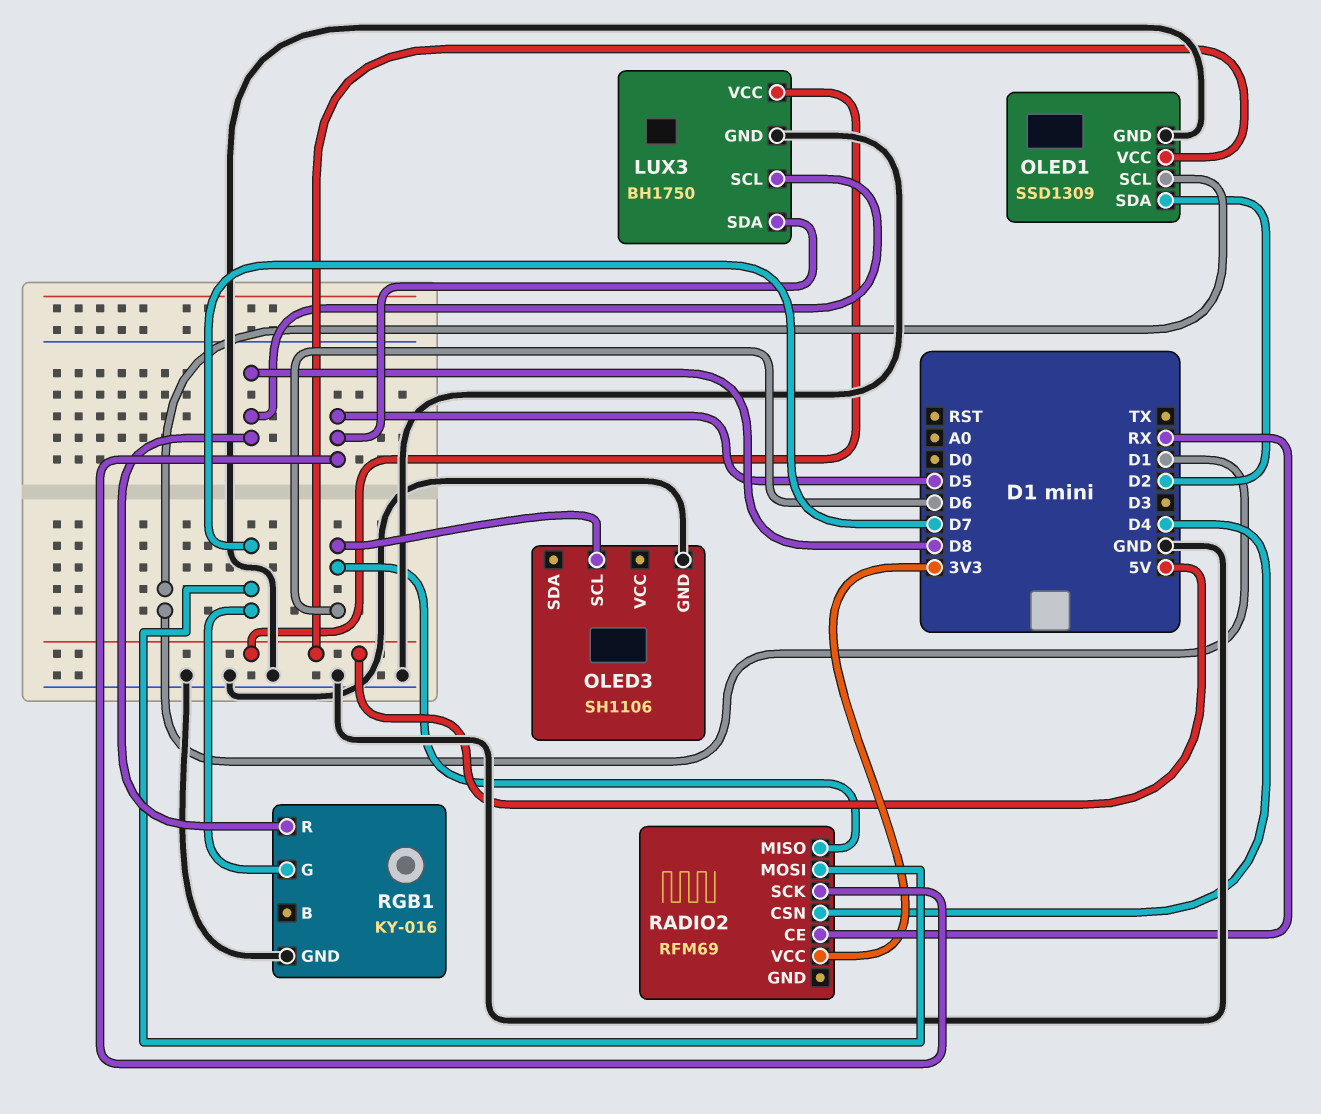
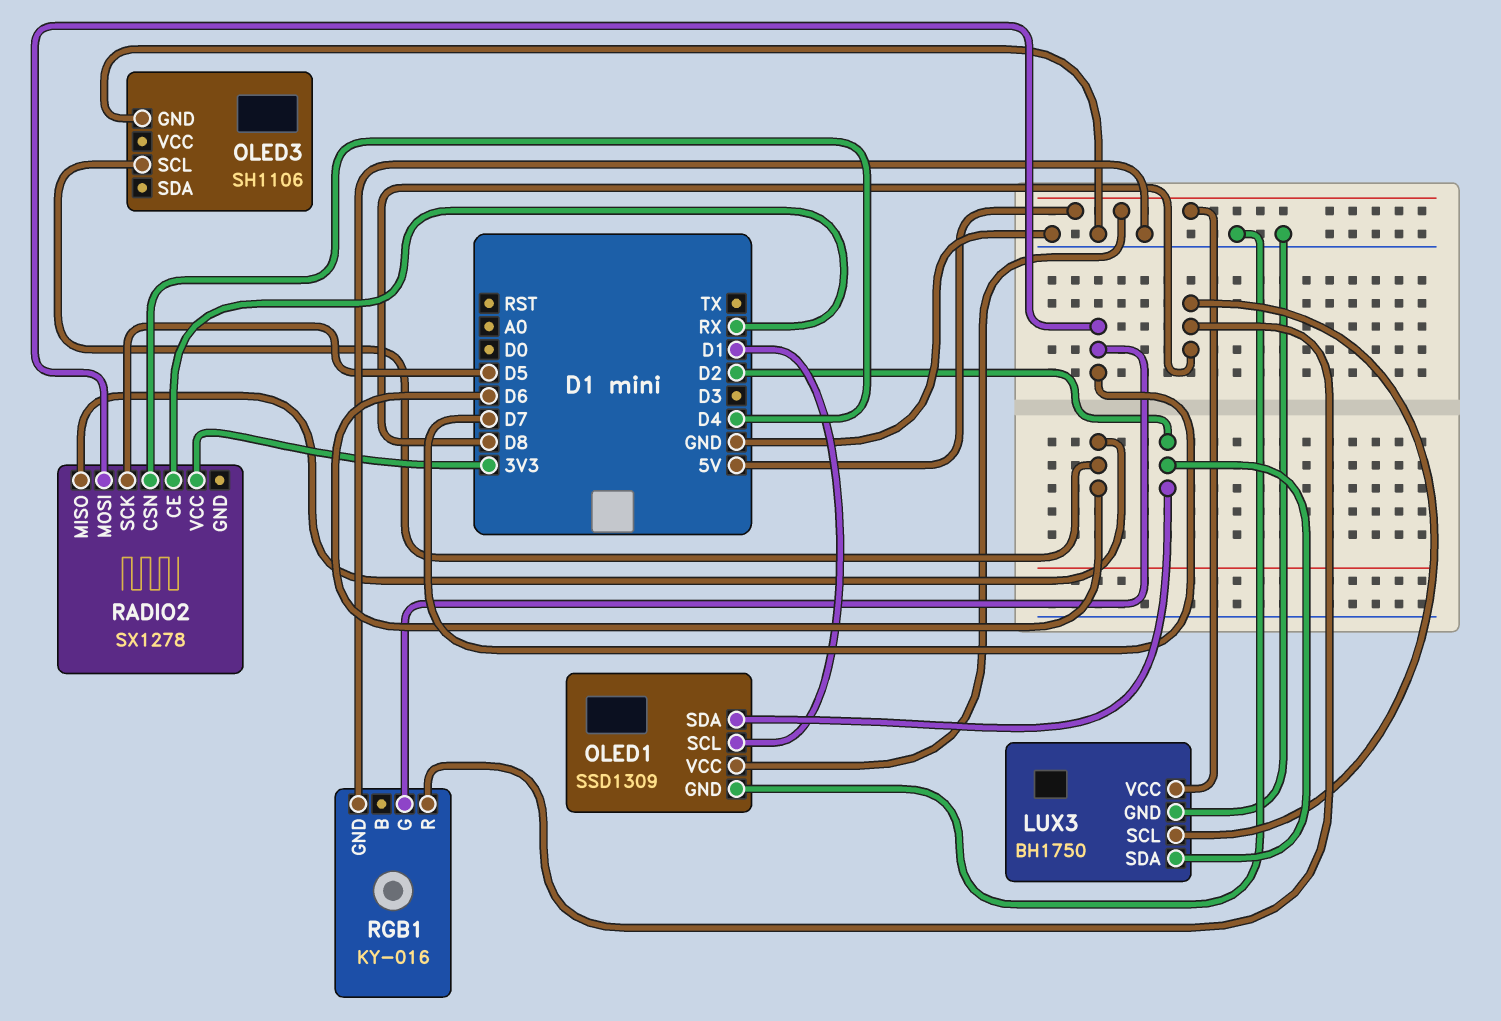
LUX3 pin SDA: D5 -> D2
RADIO2: RFM69 -> SX1278

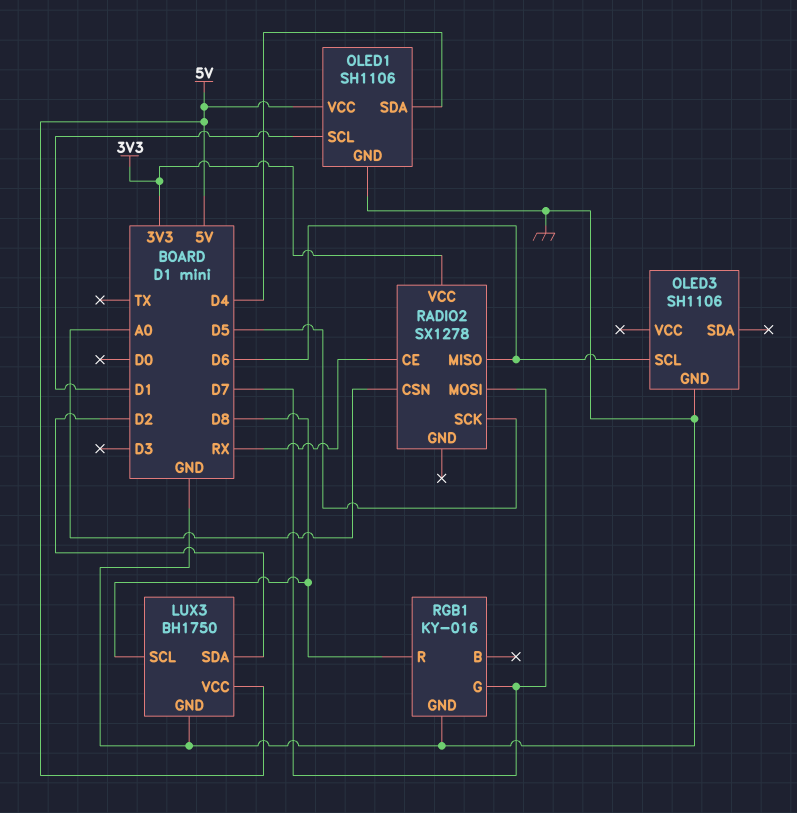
OLED1: SSD1309 -> SH1106
OLED1 pin SDA: D2 -> D4
RADIO2 pin CSN: D4 -> A0

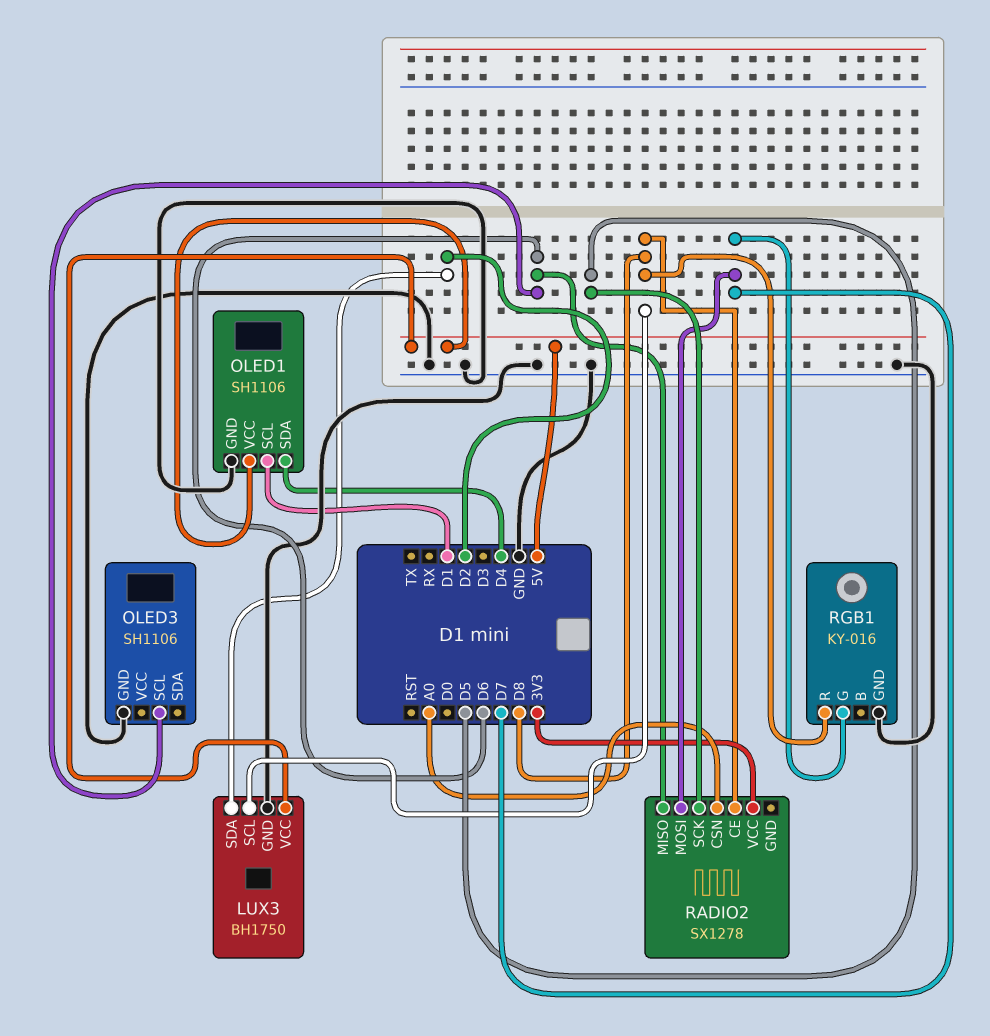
RADIO2 pin CE: RX -> D8

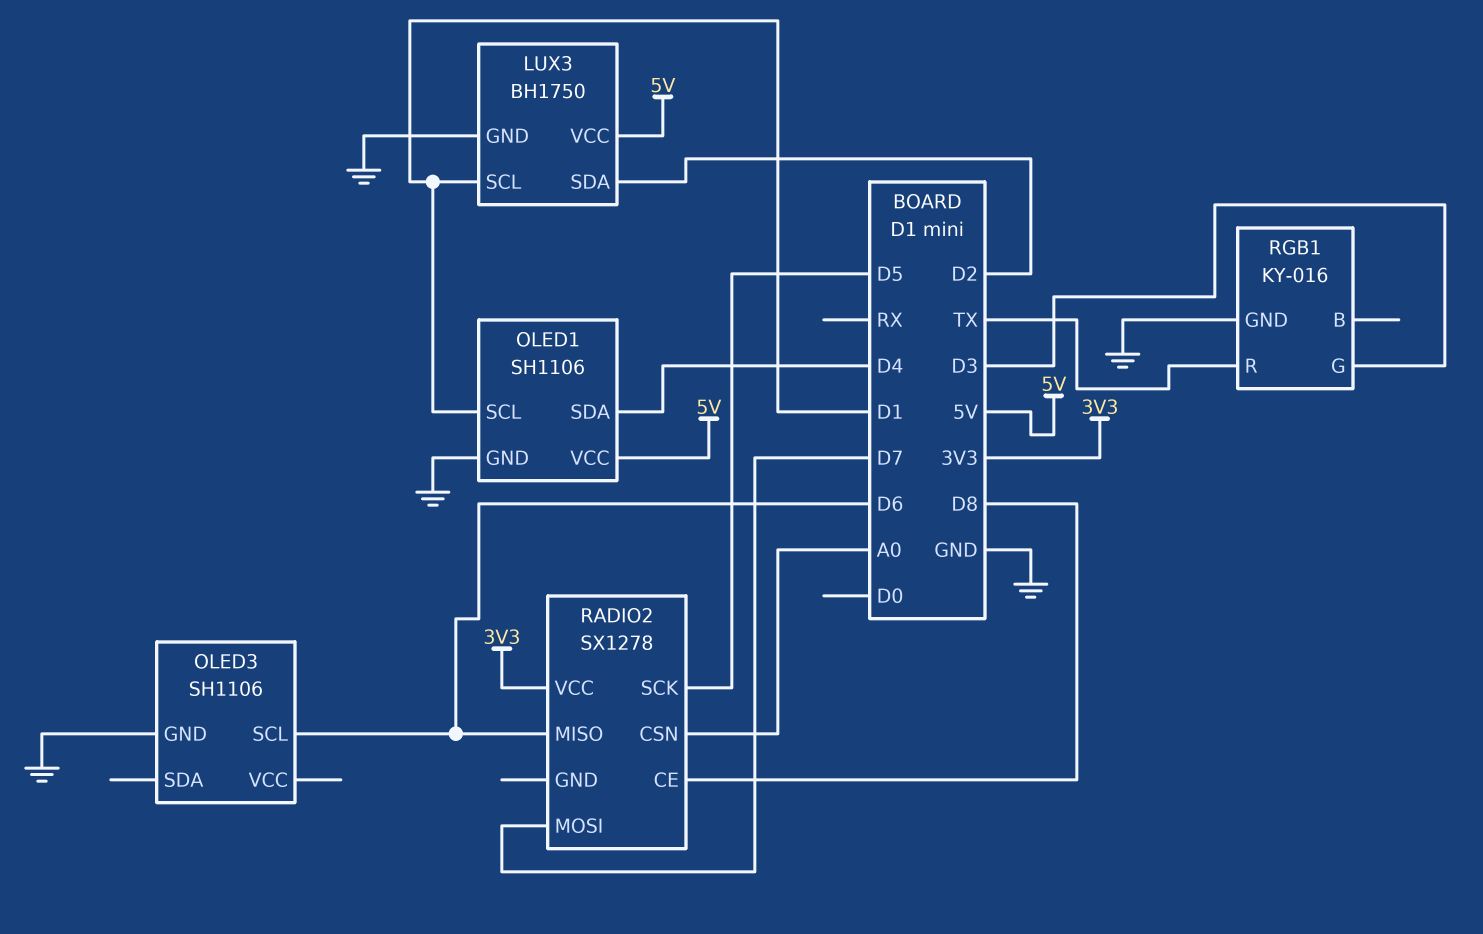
LUX3 pin SCL: D8 -> D1
RGB1 pin G: D7 -> D3
RGB1 pin R: D8 -> TX

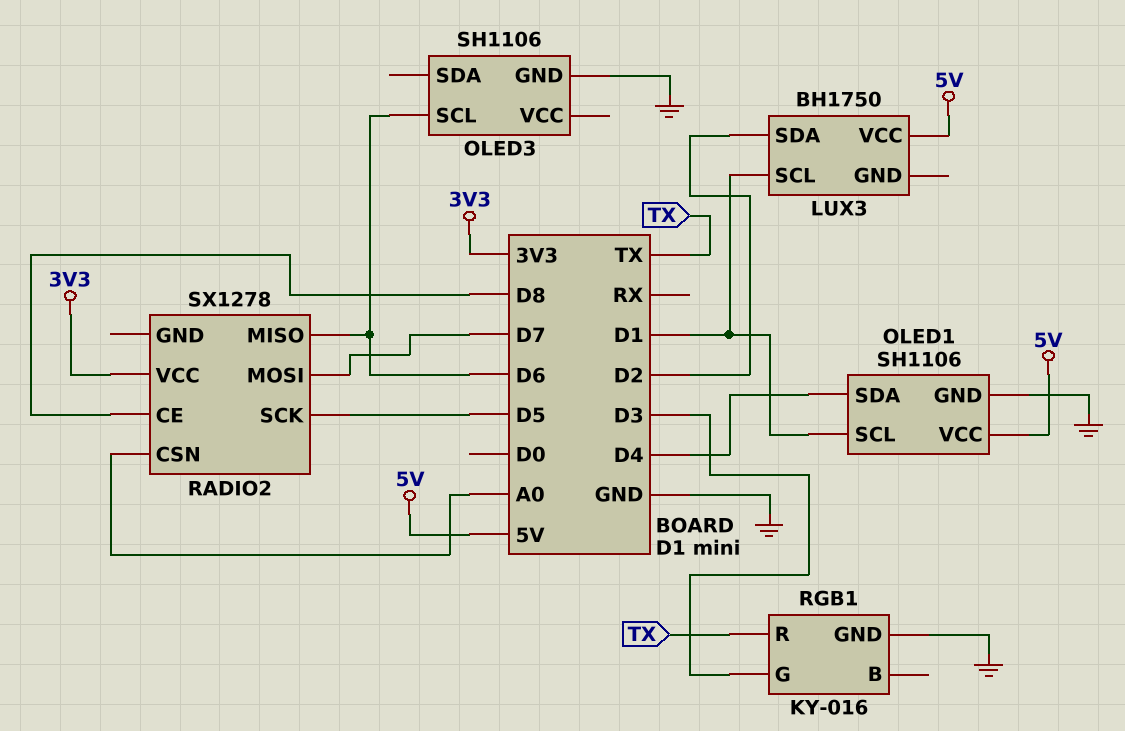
LUX3 pin GND: GND -> none

